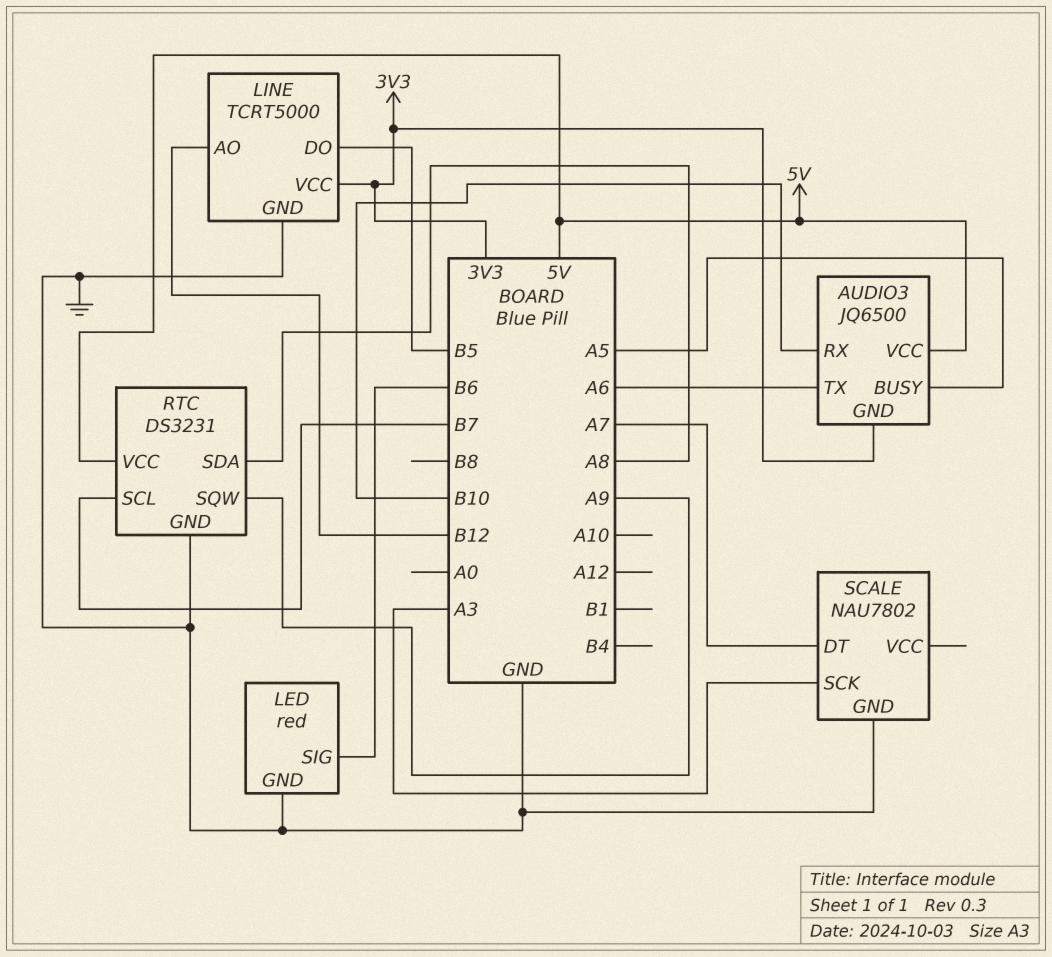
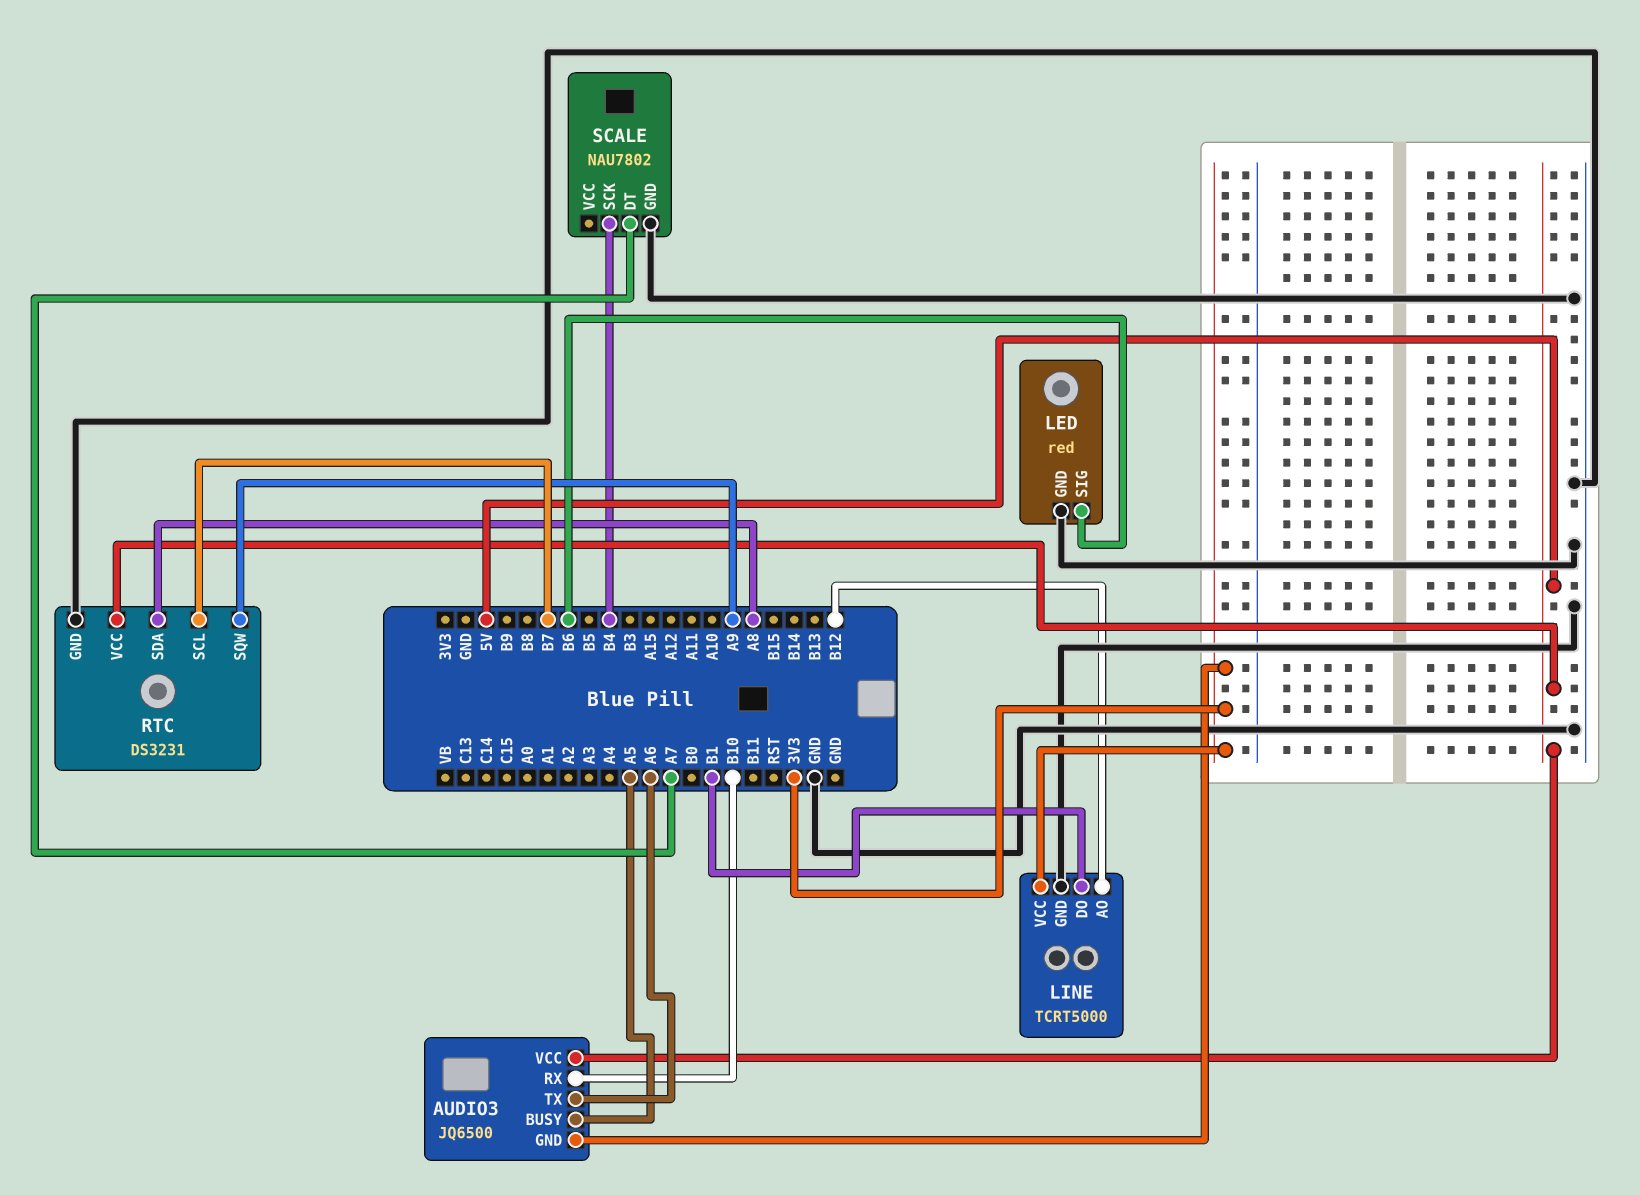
LINE pin DO: B5 -> B1
SCALE pin SCK: A3 -> B4

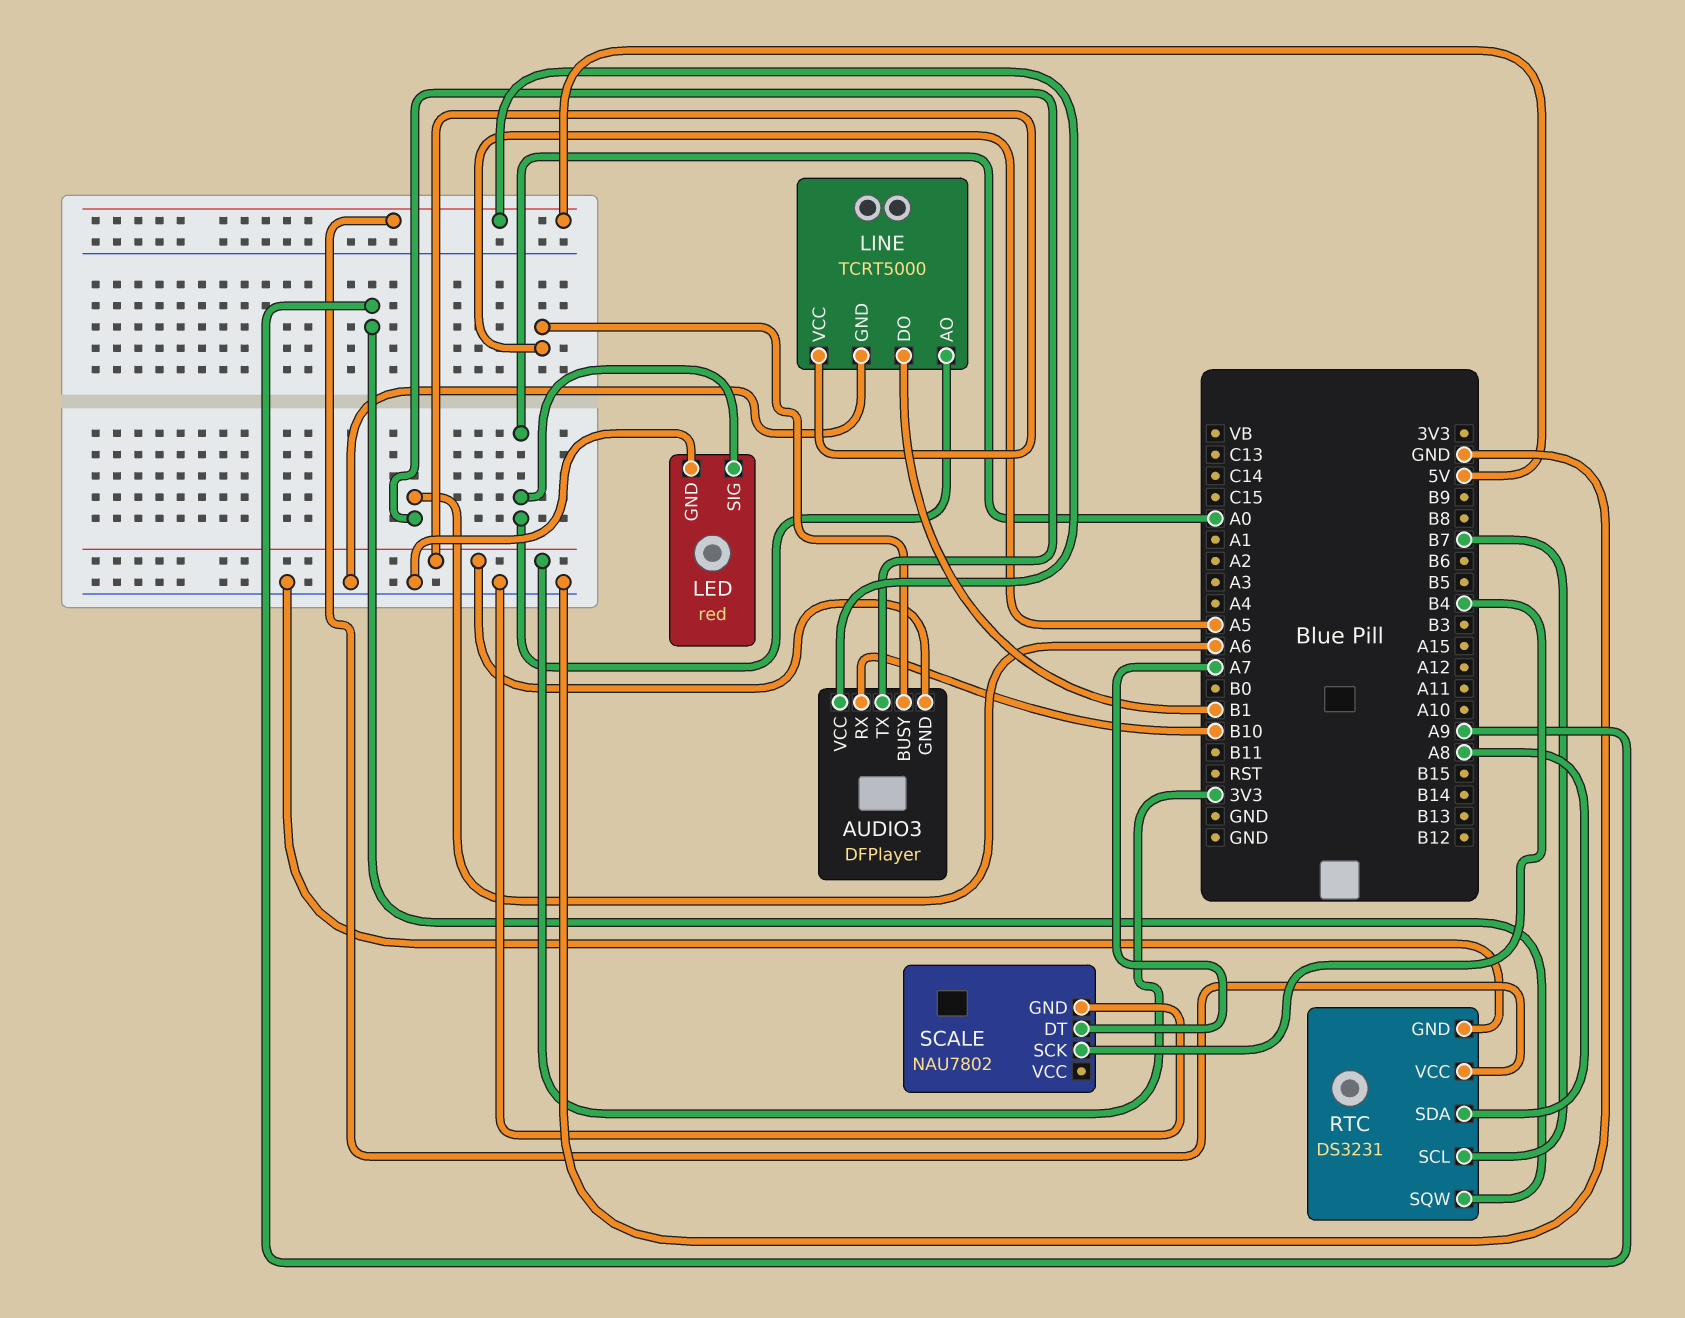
AUDIO3: JQ6500 -> DFPlayer
LED pin SIG: B6 -> A0
LINE pin AO: B12 -> A0

